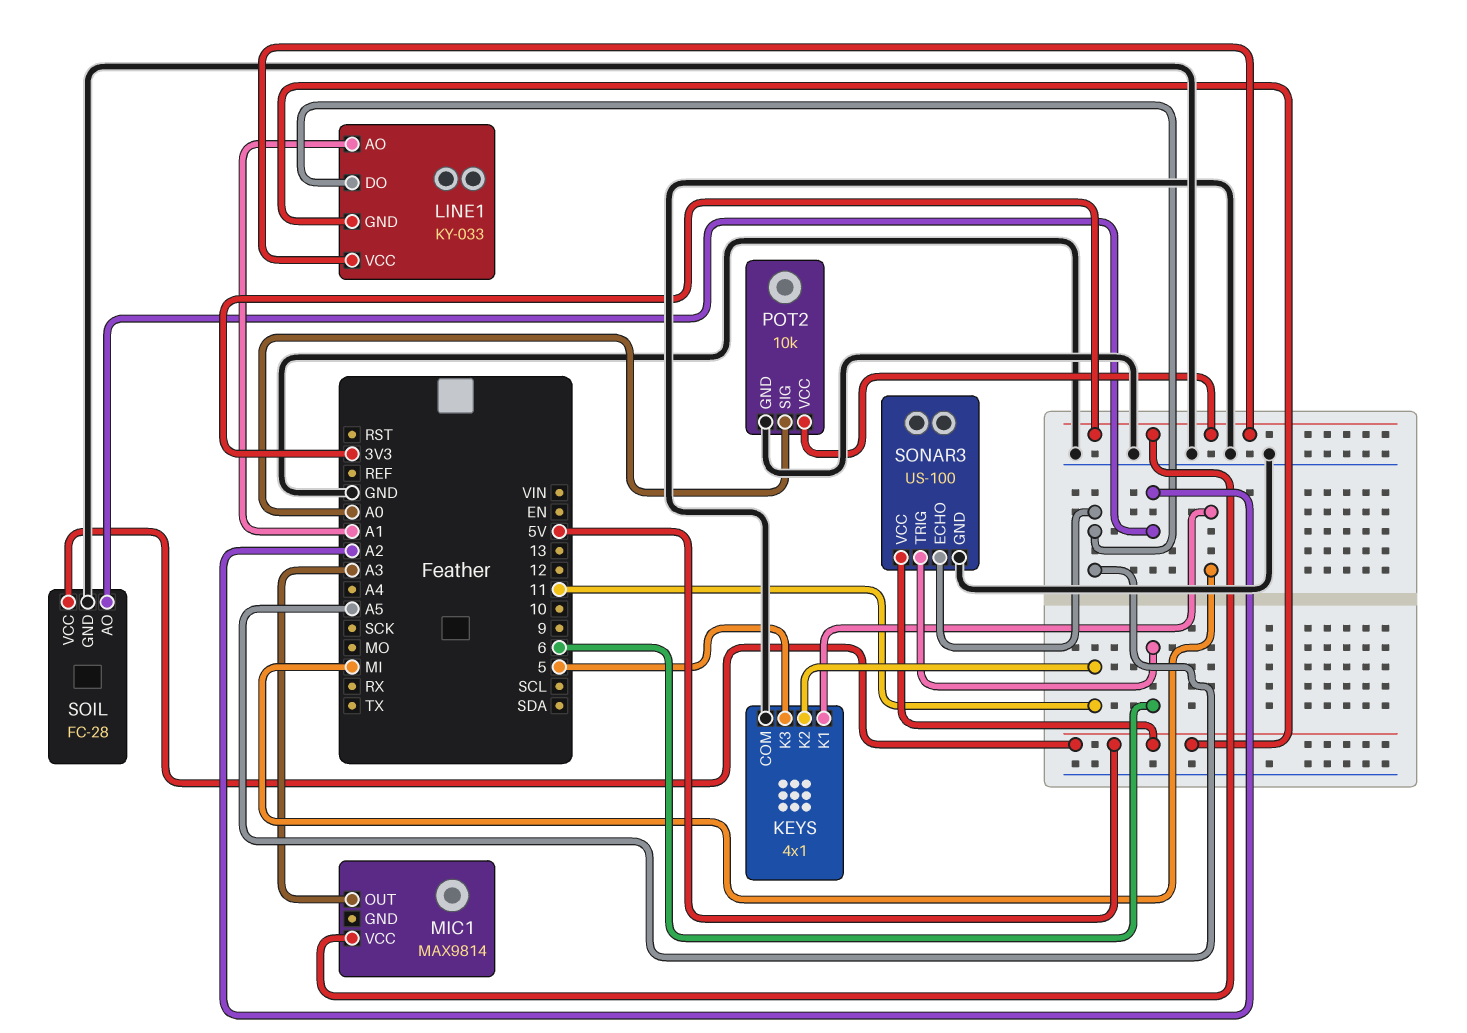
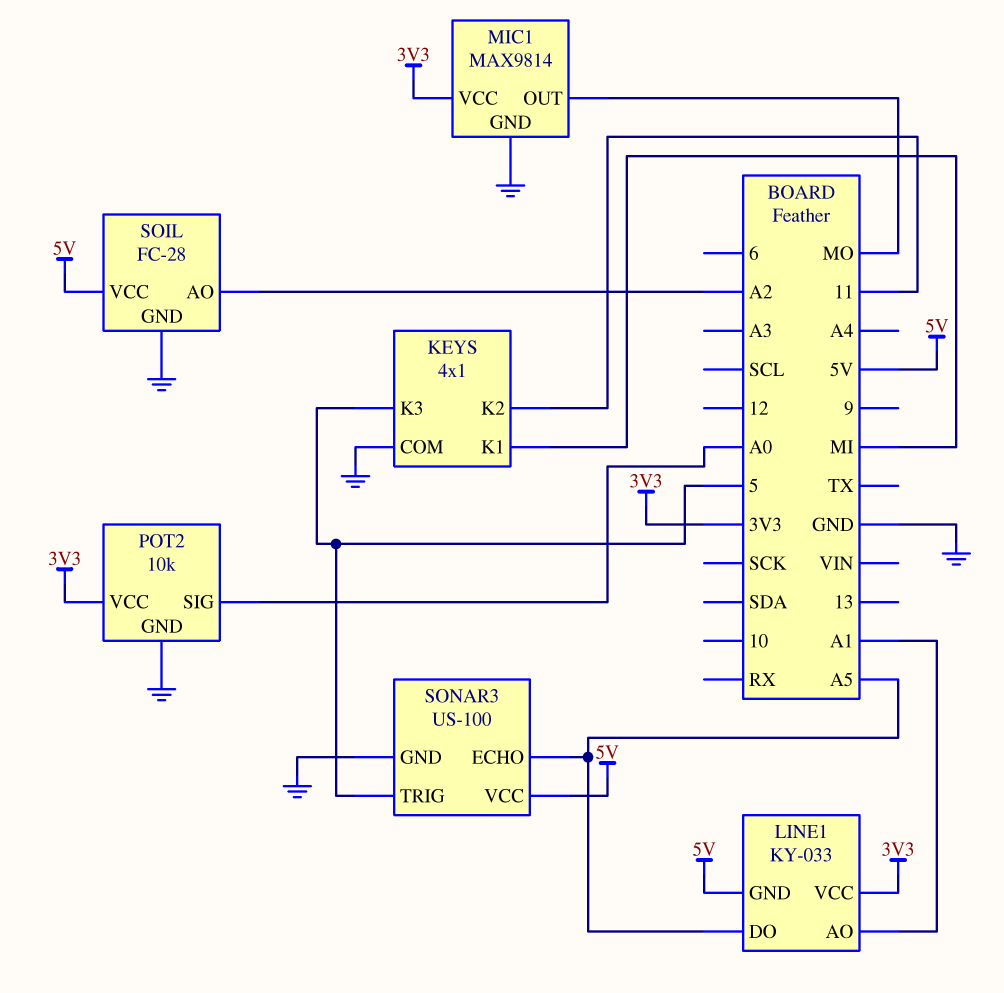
MIC1 pin GND: none -> GND
MIC1 pin OUT: A3 -> MO
SONAR3 pin TRIG: 6 -> 5

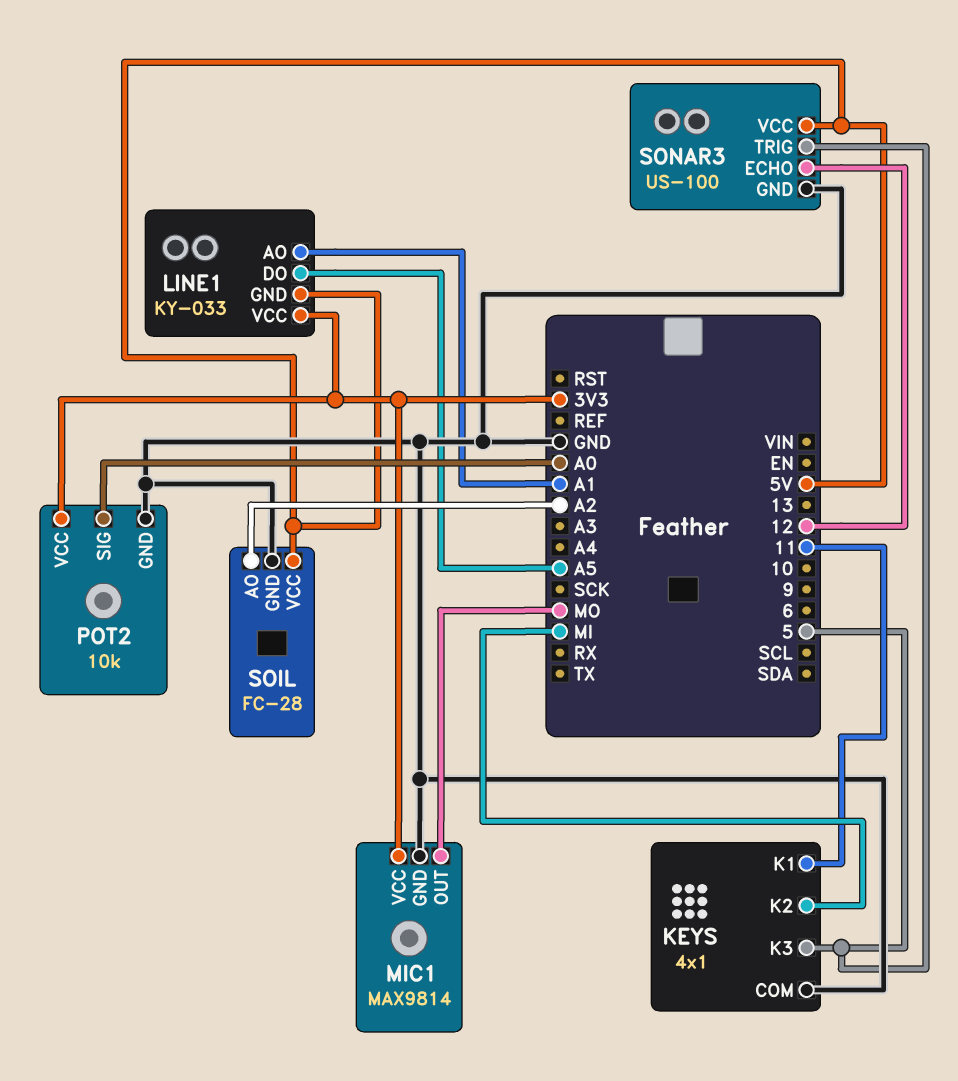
KEYS pin K1: MI -> 11
KEYS pin K2: 11 -> MI
SONAR3 pin ECHO: A5 -> 12

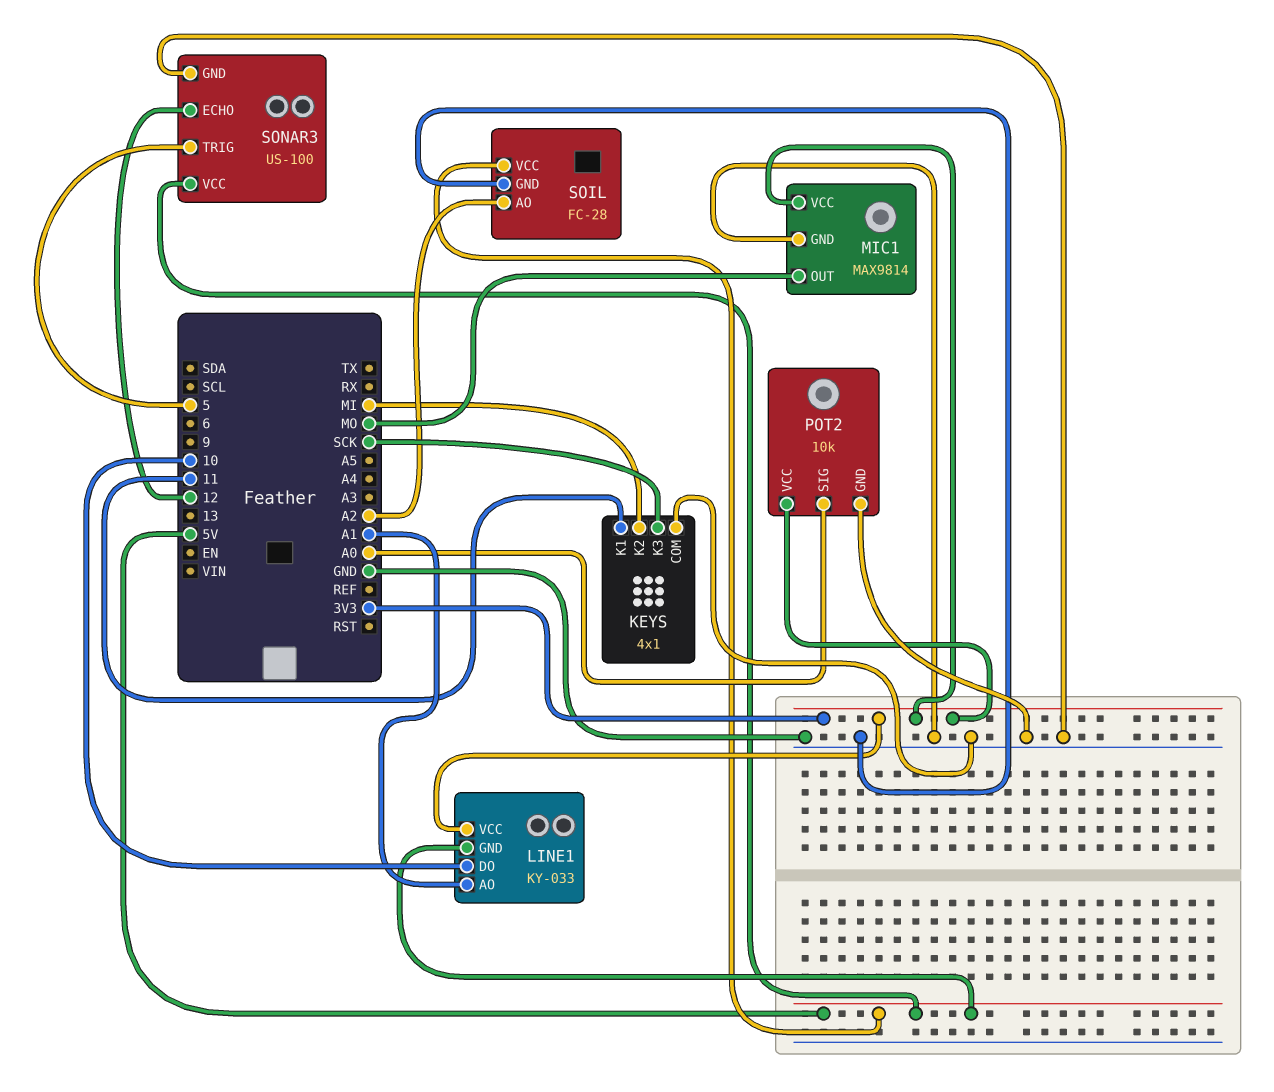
KEYS pin K3: 5 -> SCK
LINE1 pin DO: A5 -> 10

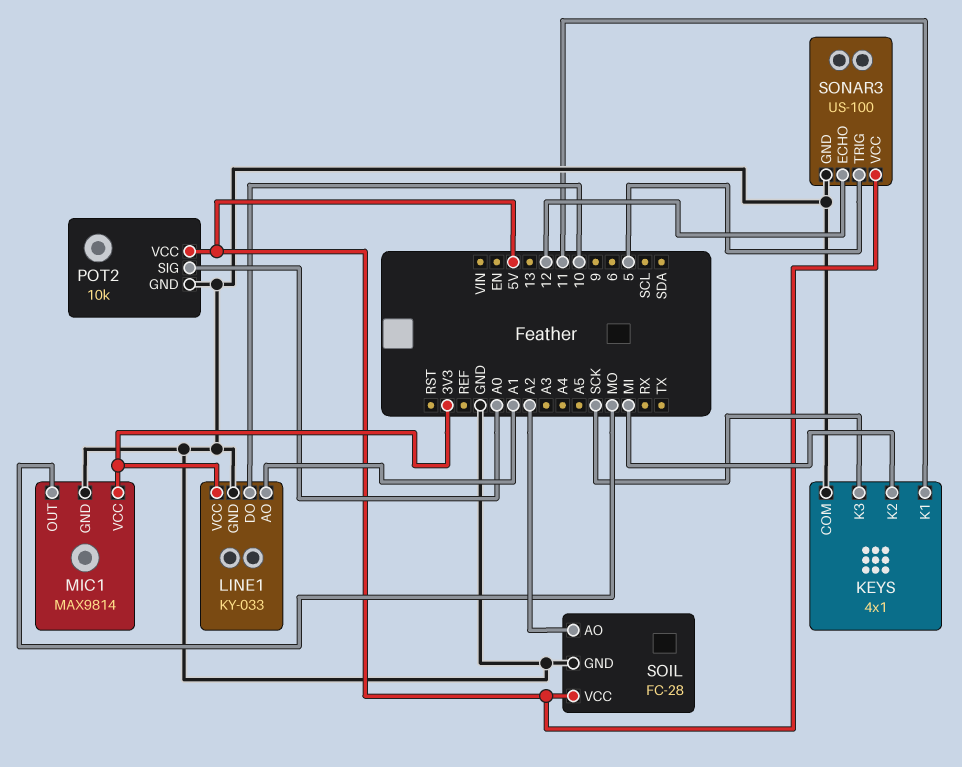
LINE1 pin GND: 5V -> GND
POT2 pin VCC: 3V3 -> 5V

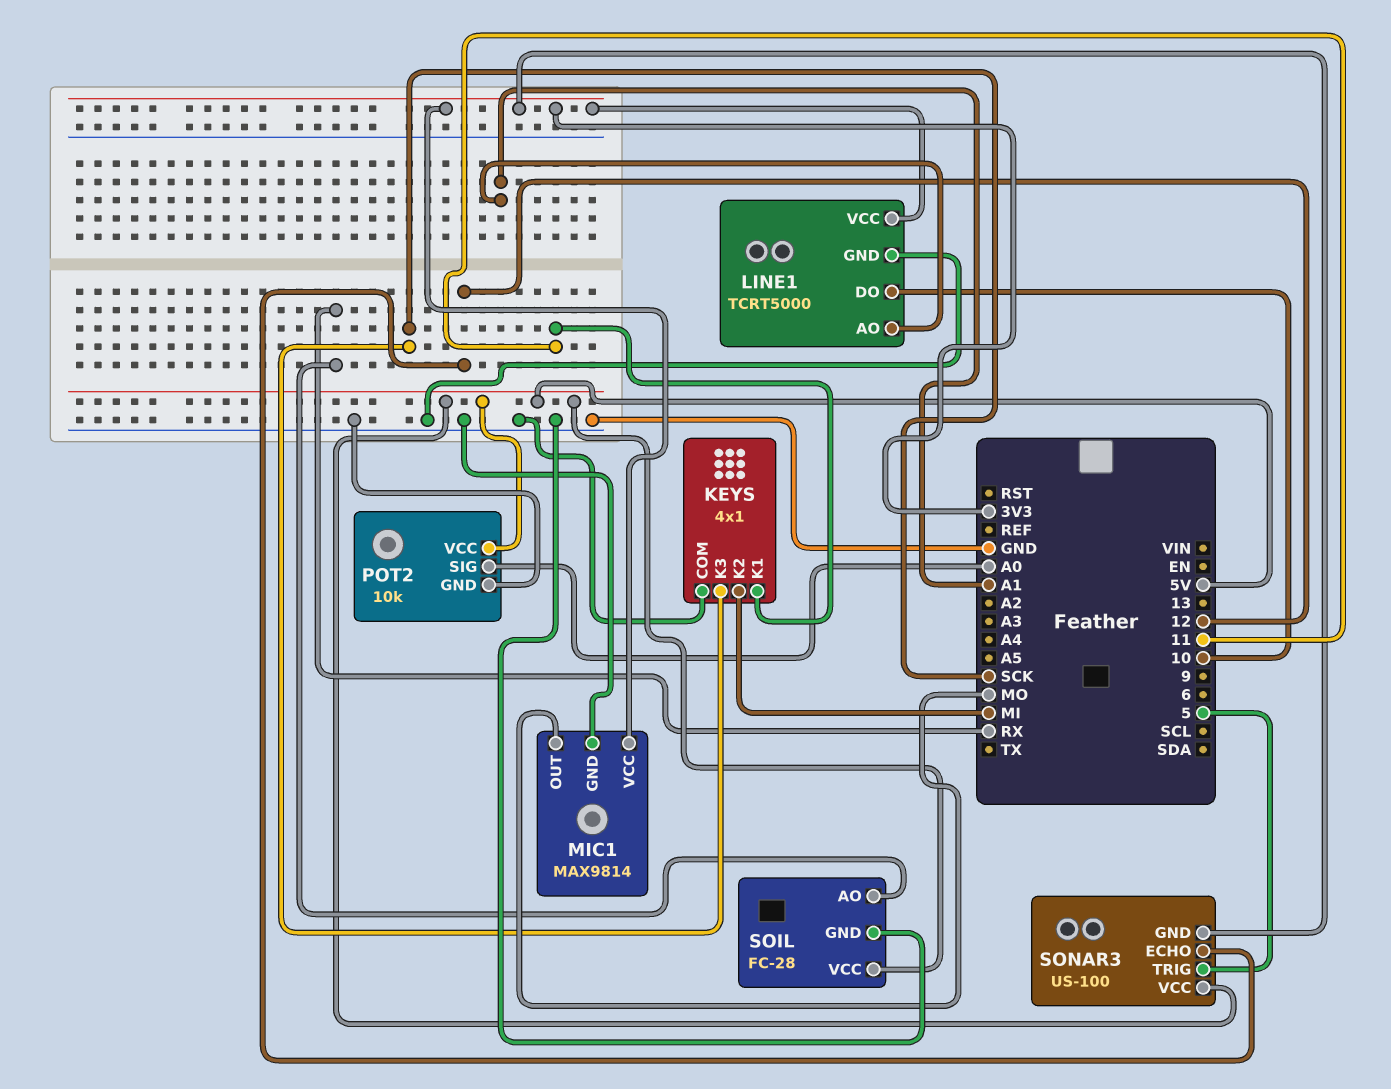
LINE1: KY-033 -> TCRT5000
SOIL pin AO: A2 -> RX
SONAR3 pin GND: GND -> 3V3

